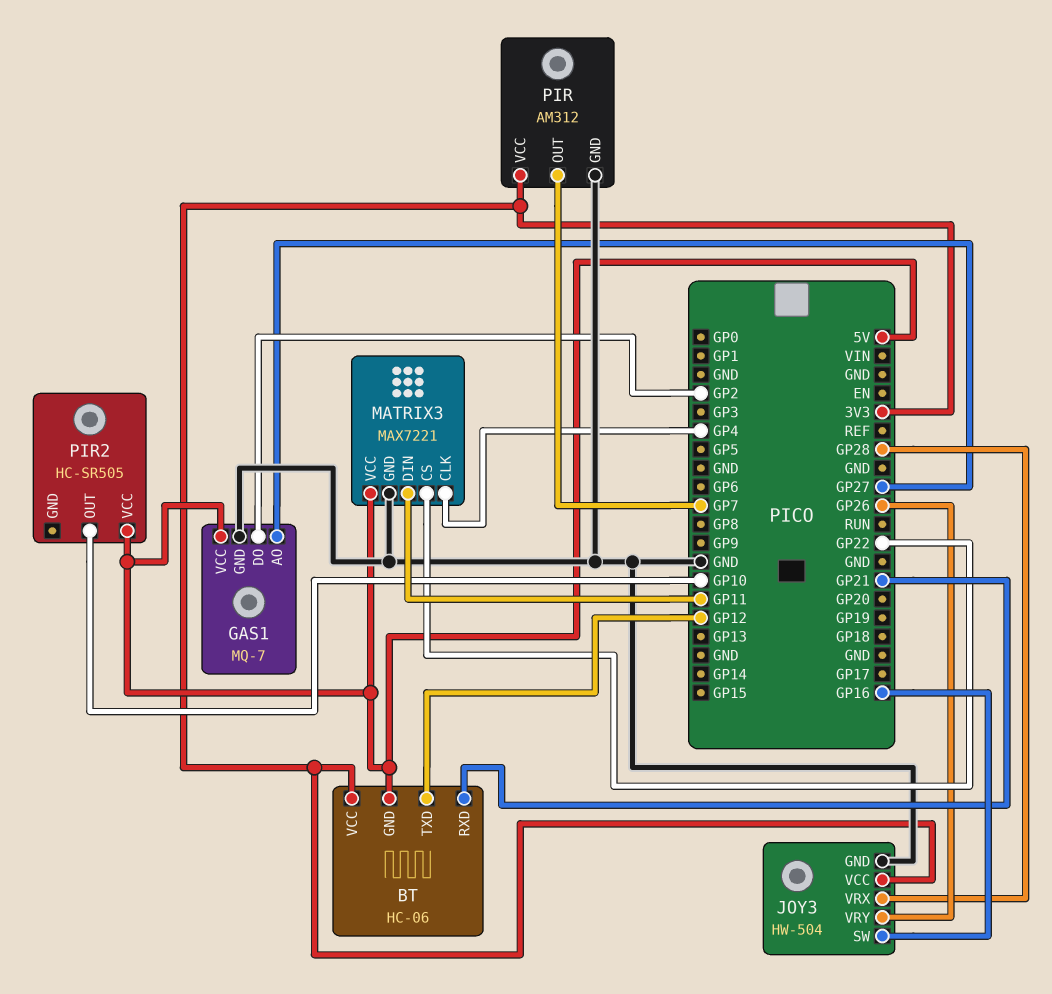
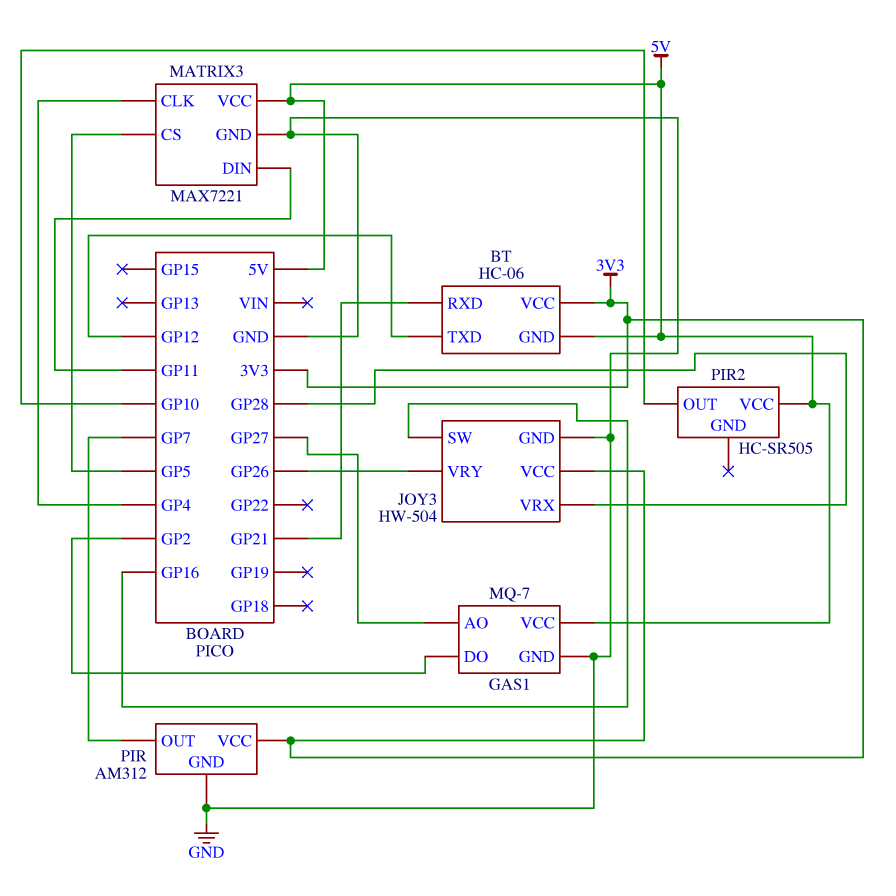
MATRIX3 pin CS: GP22 -> GP5

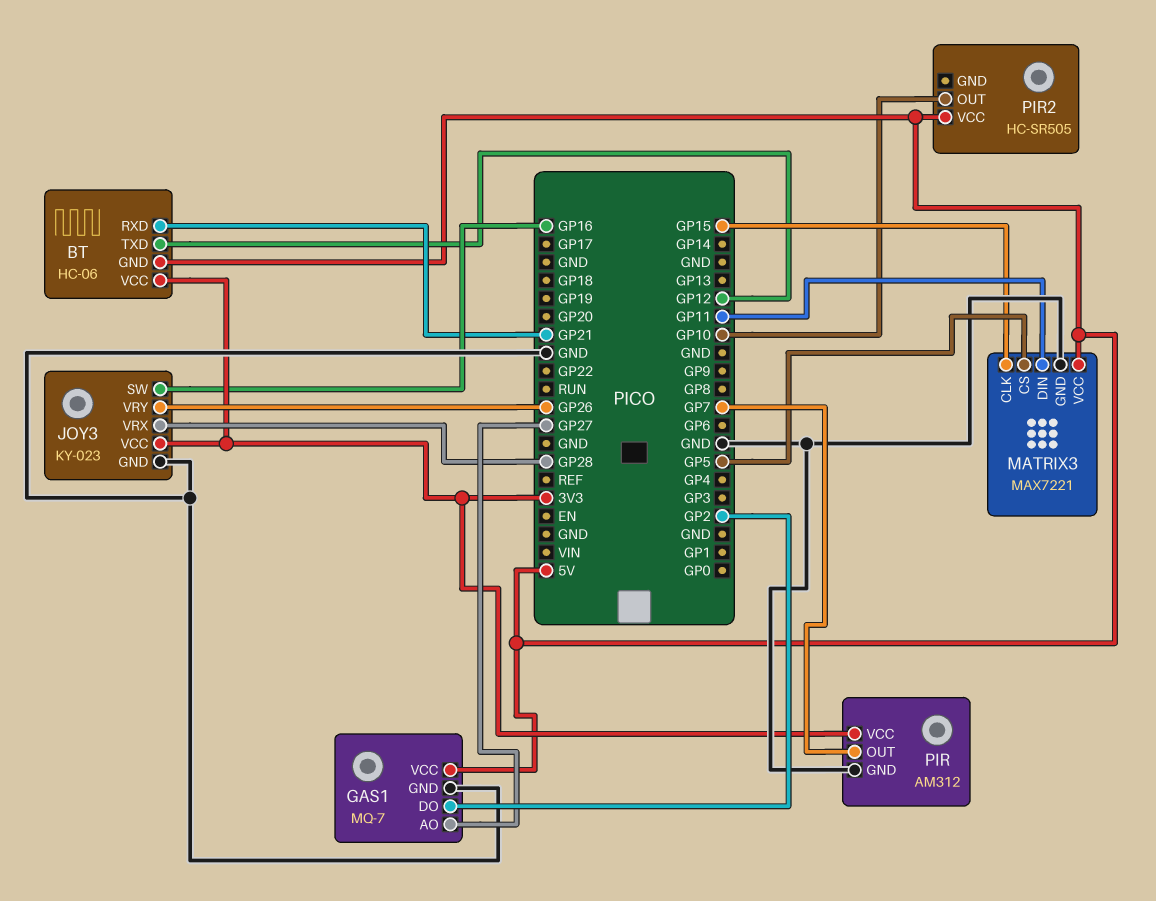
JOY3: HW-504 -> KY-023
MATRIX3 pin CLK: GP4 -> GP15

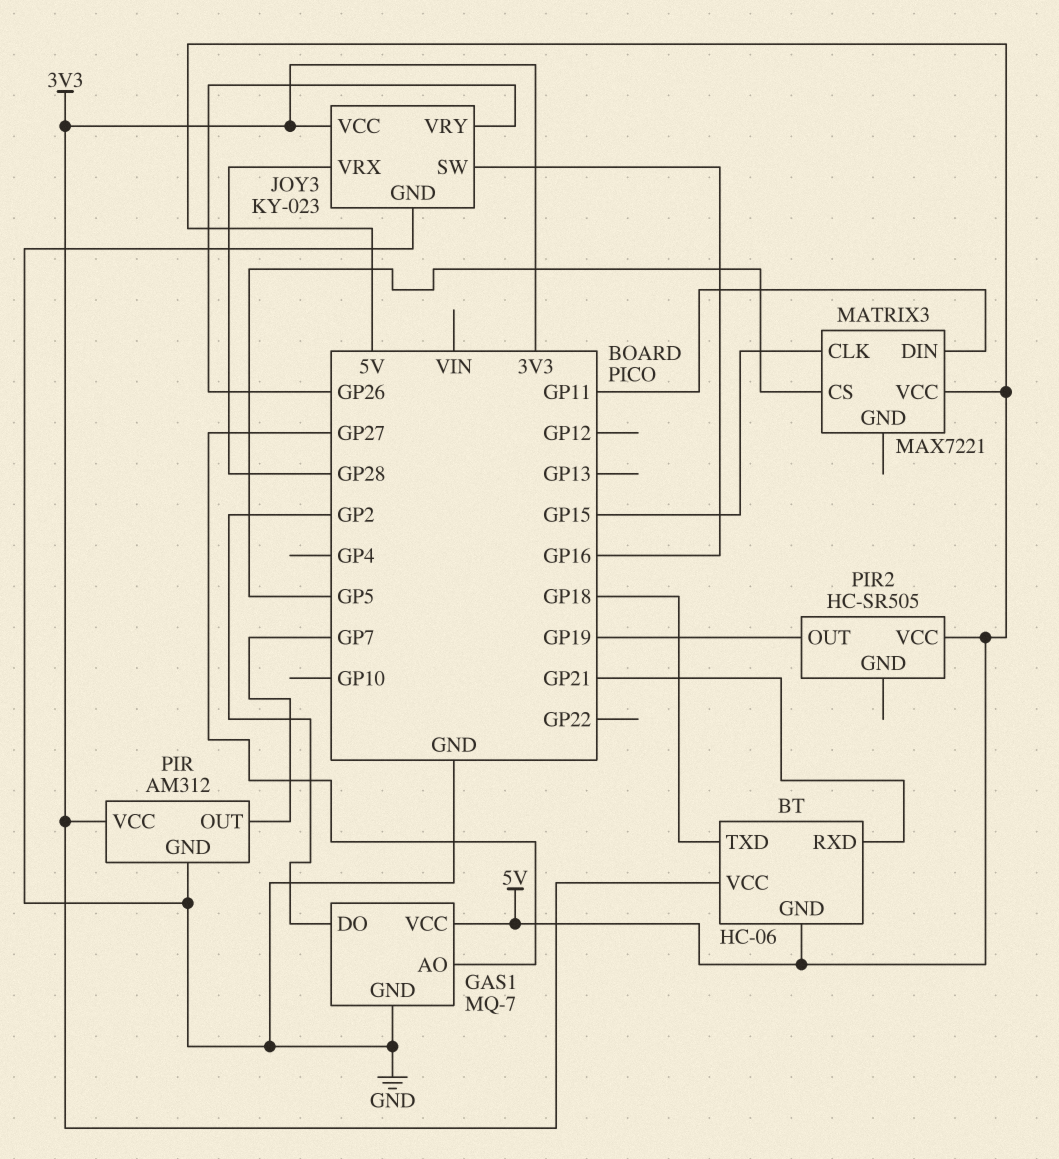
BT pin TXD: GP12 -> GP18
MATRIX3 pin GND: GND -> none
PIR2 pin OUT: GP10 -> GP19

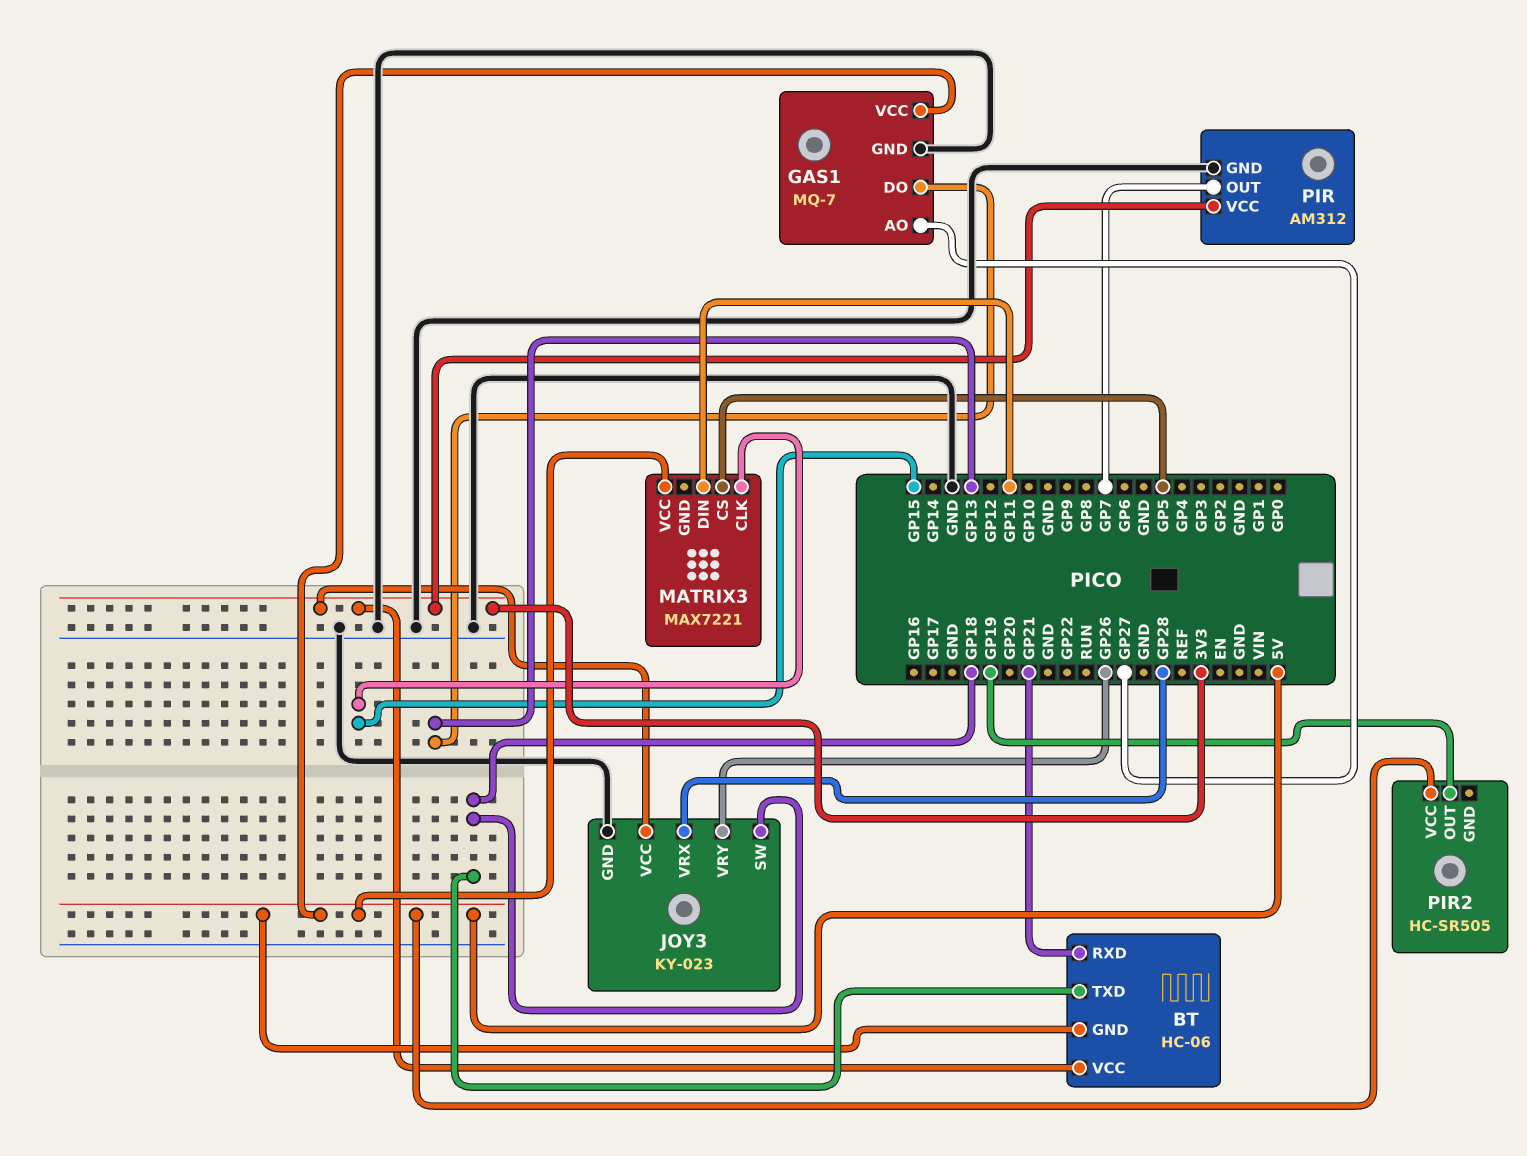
GAS1 pin DO: GP2 -> GP13
JOY3 pin SW: GP16 -> GP18

